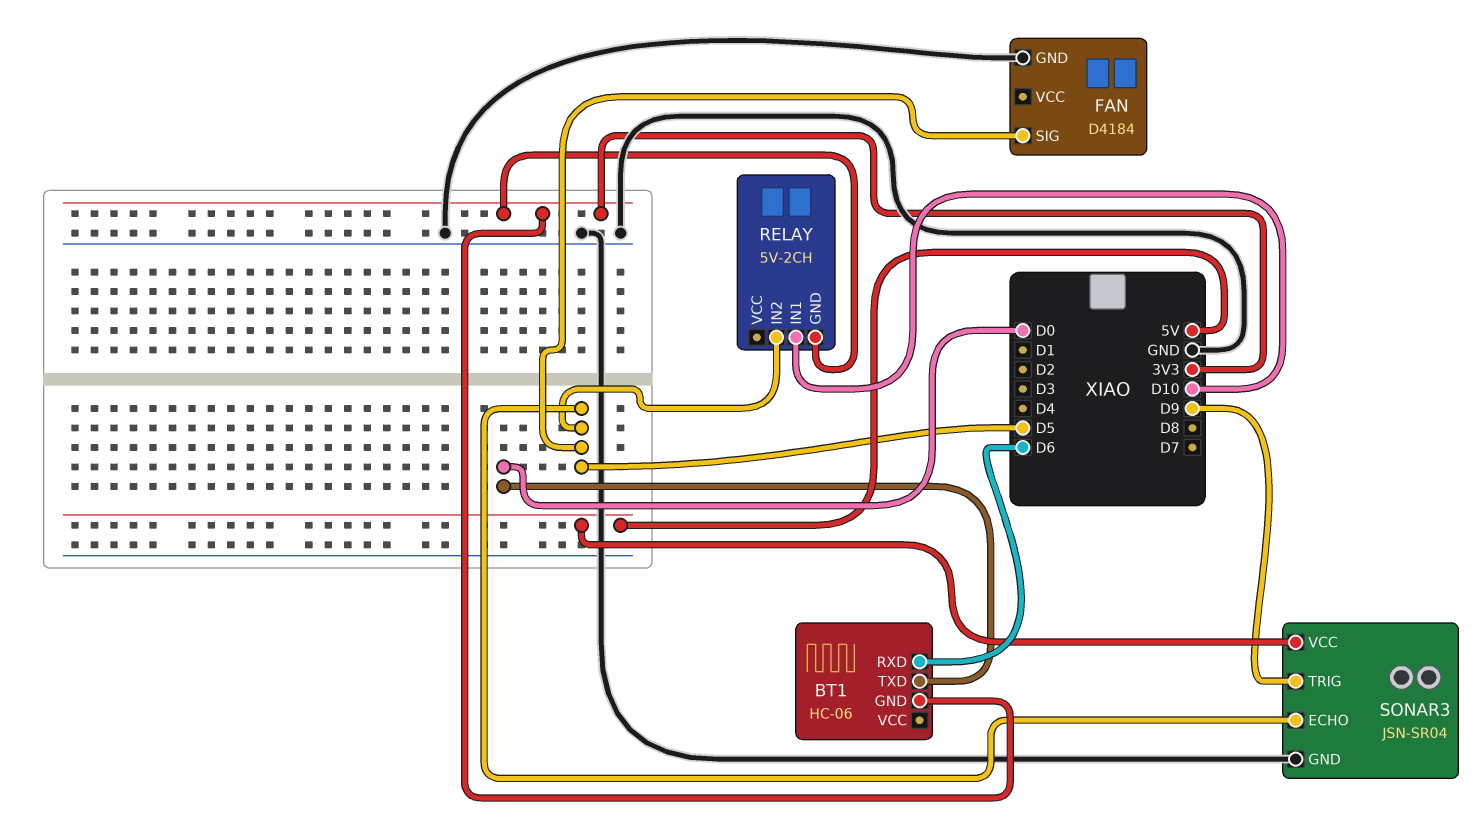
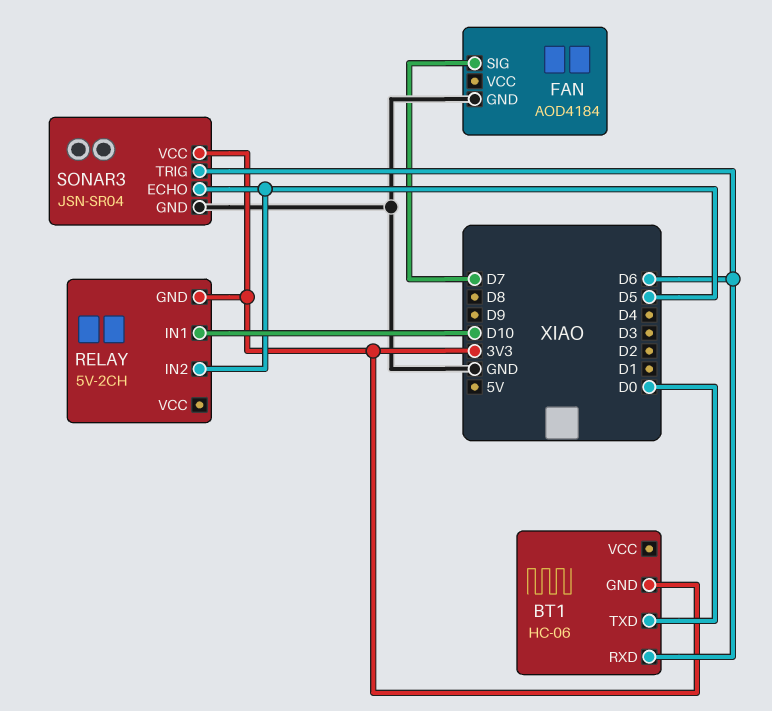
FAN: D4184 -> AOD4184
FAN pin SIG: D5 -> D7
SONAR3 pin TRIG: D9 -> D6
SONAR3 pin VCC: 5V -> 3V3

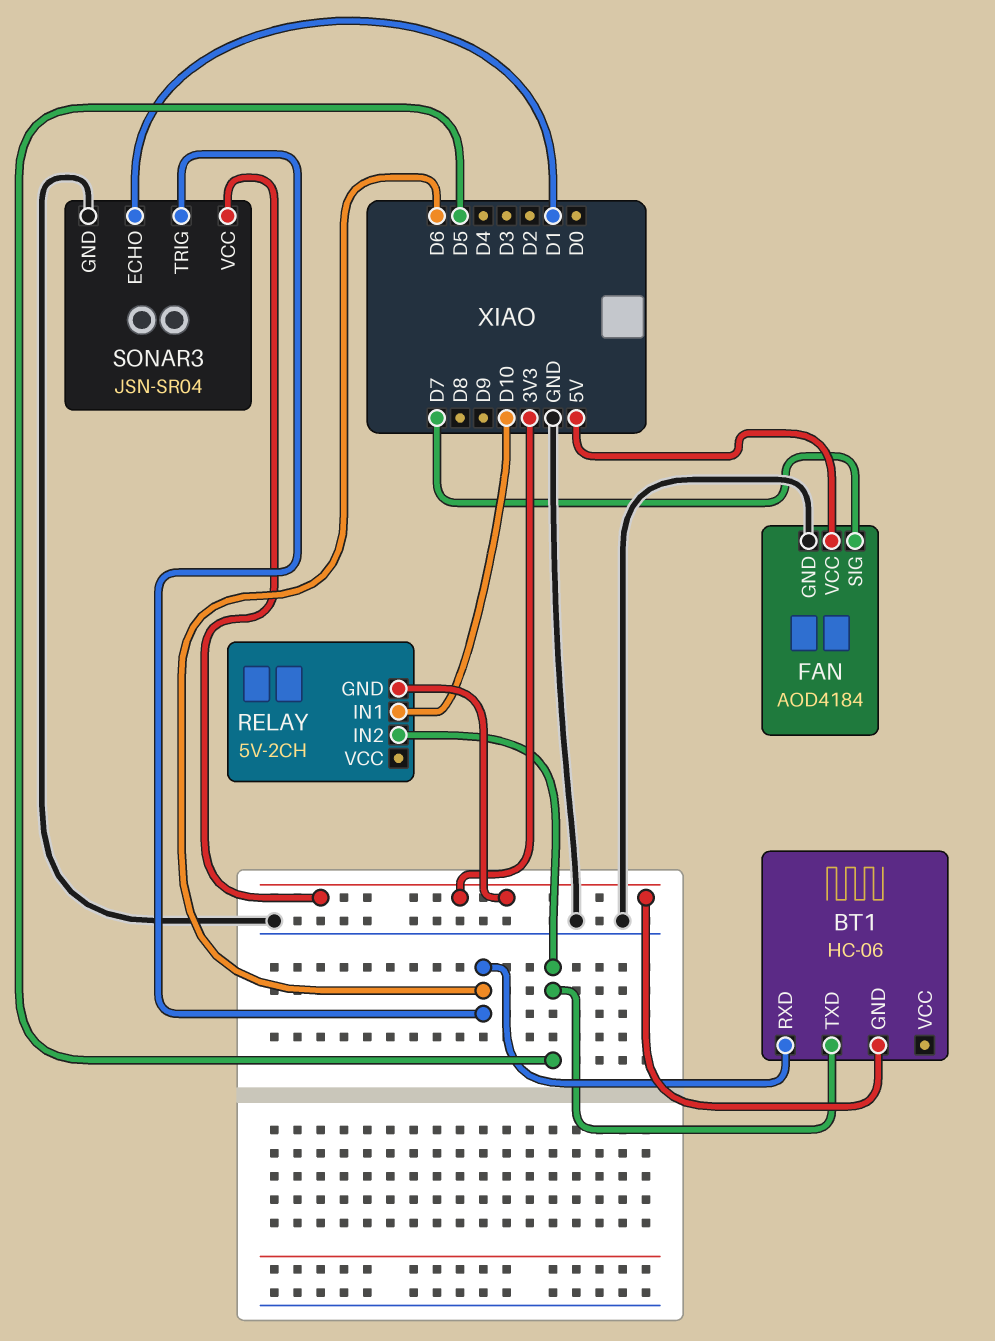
BT1 pin TXD: D0 -> D5
FAN pin VCC: none -> 5V
SONAR3 pin ECHO: D5 -> D1

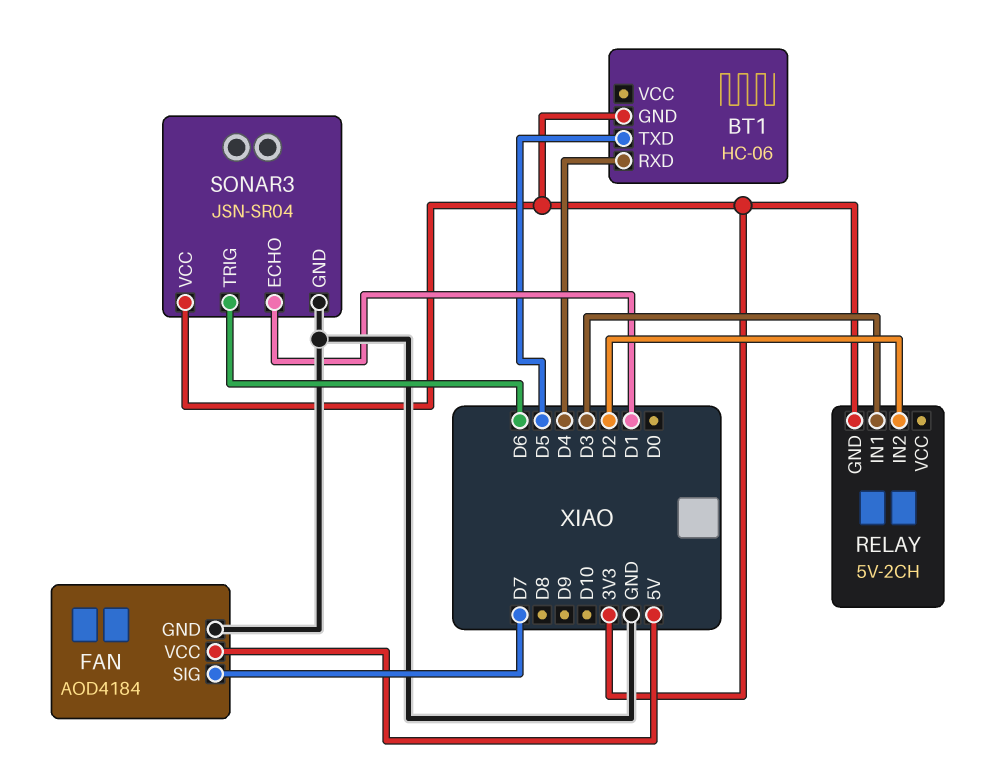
BT1 pin RXD: D6 -> D4
RELAY pin IN1: D10 -> D3
RELAY pin IN2: D5 -> D2

